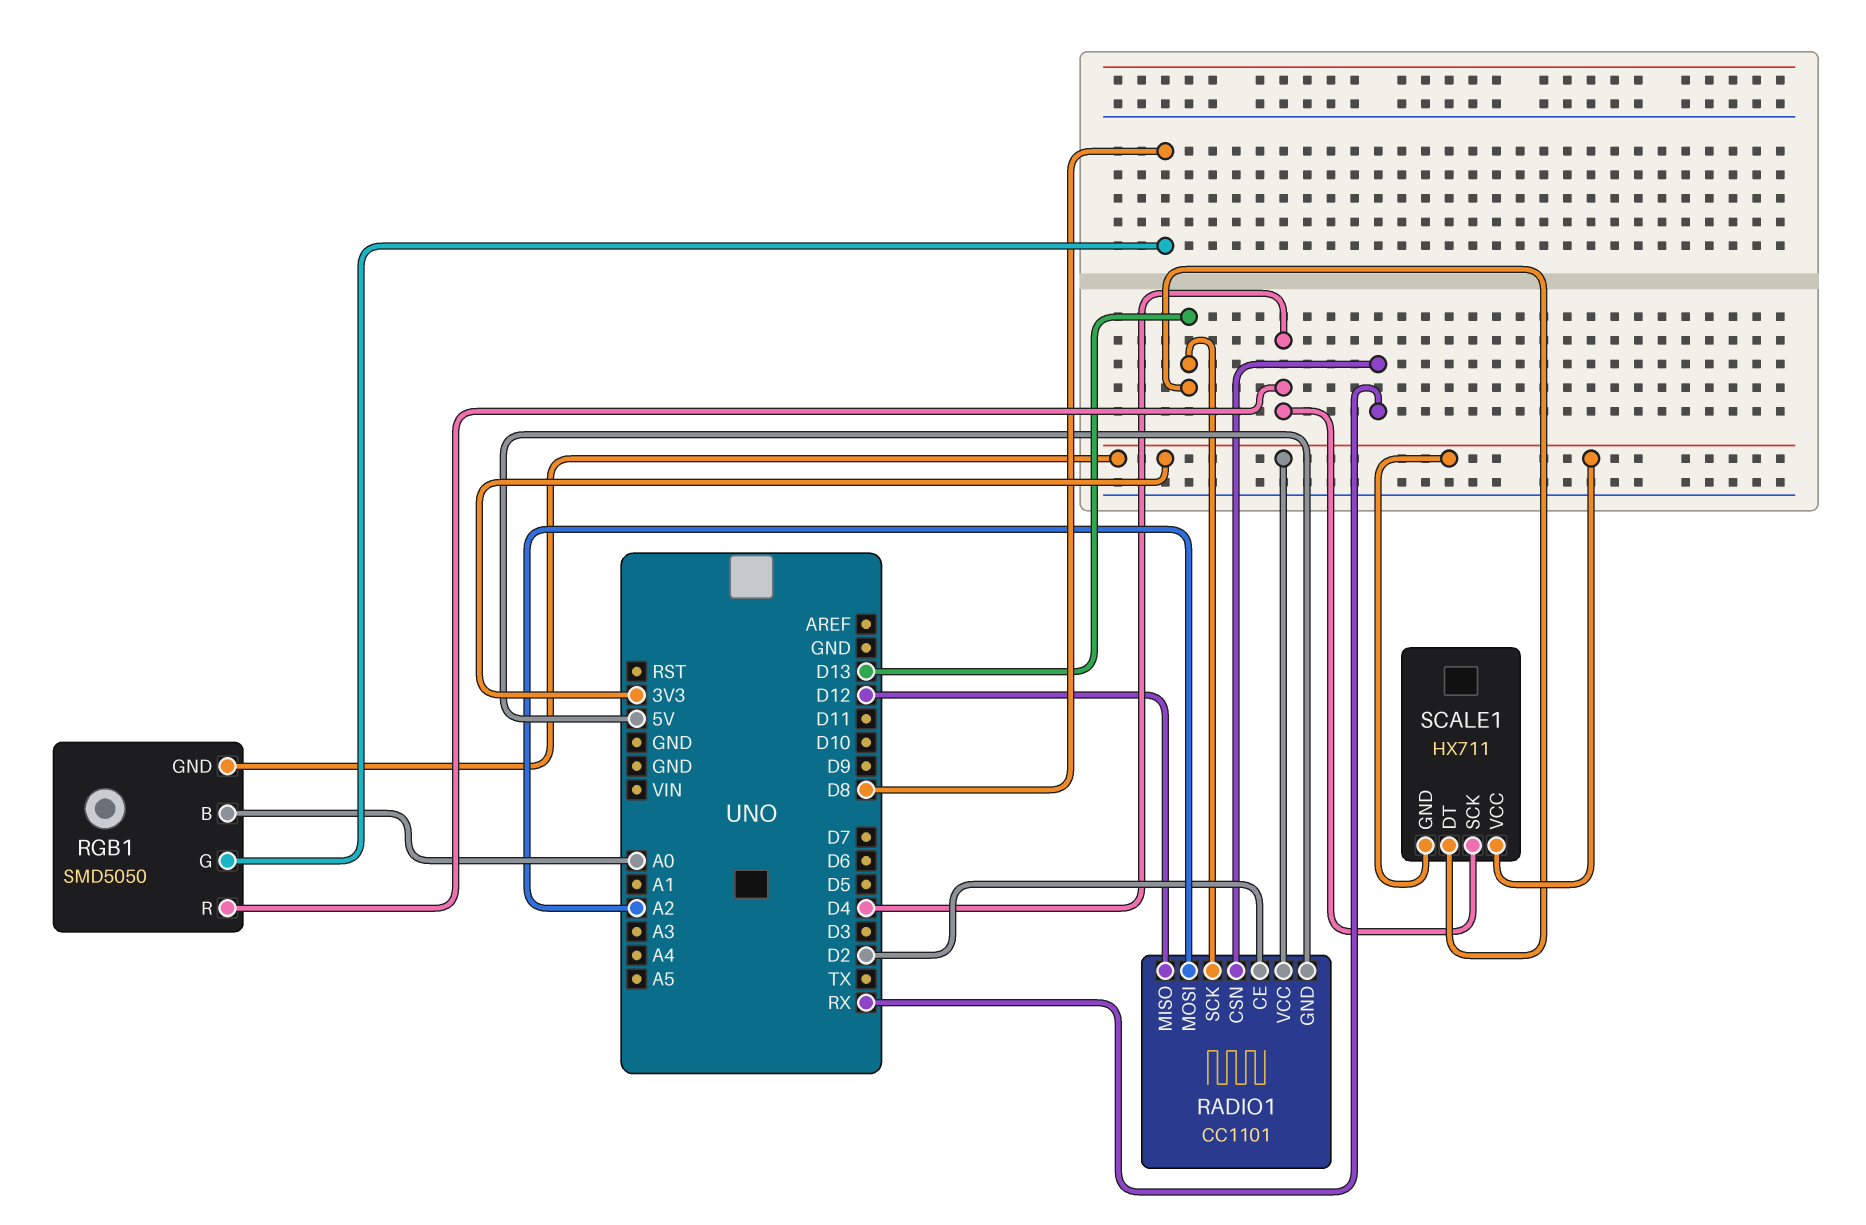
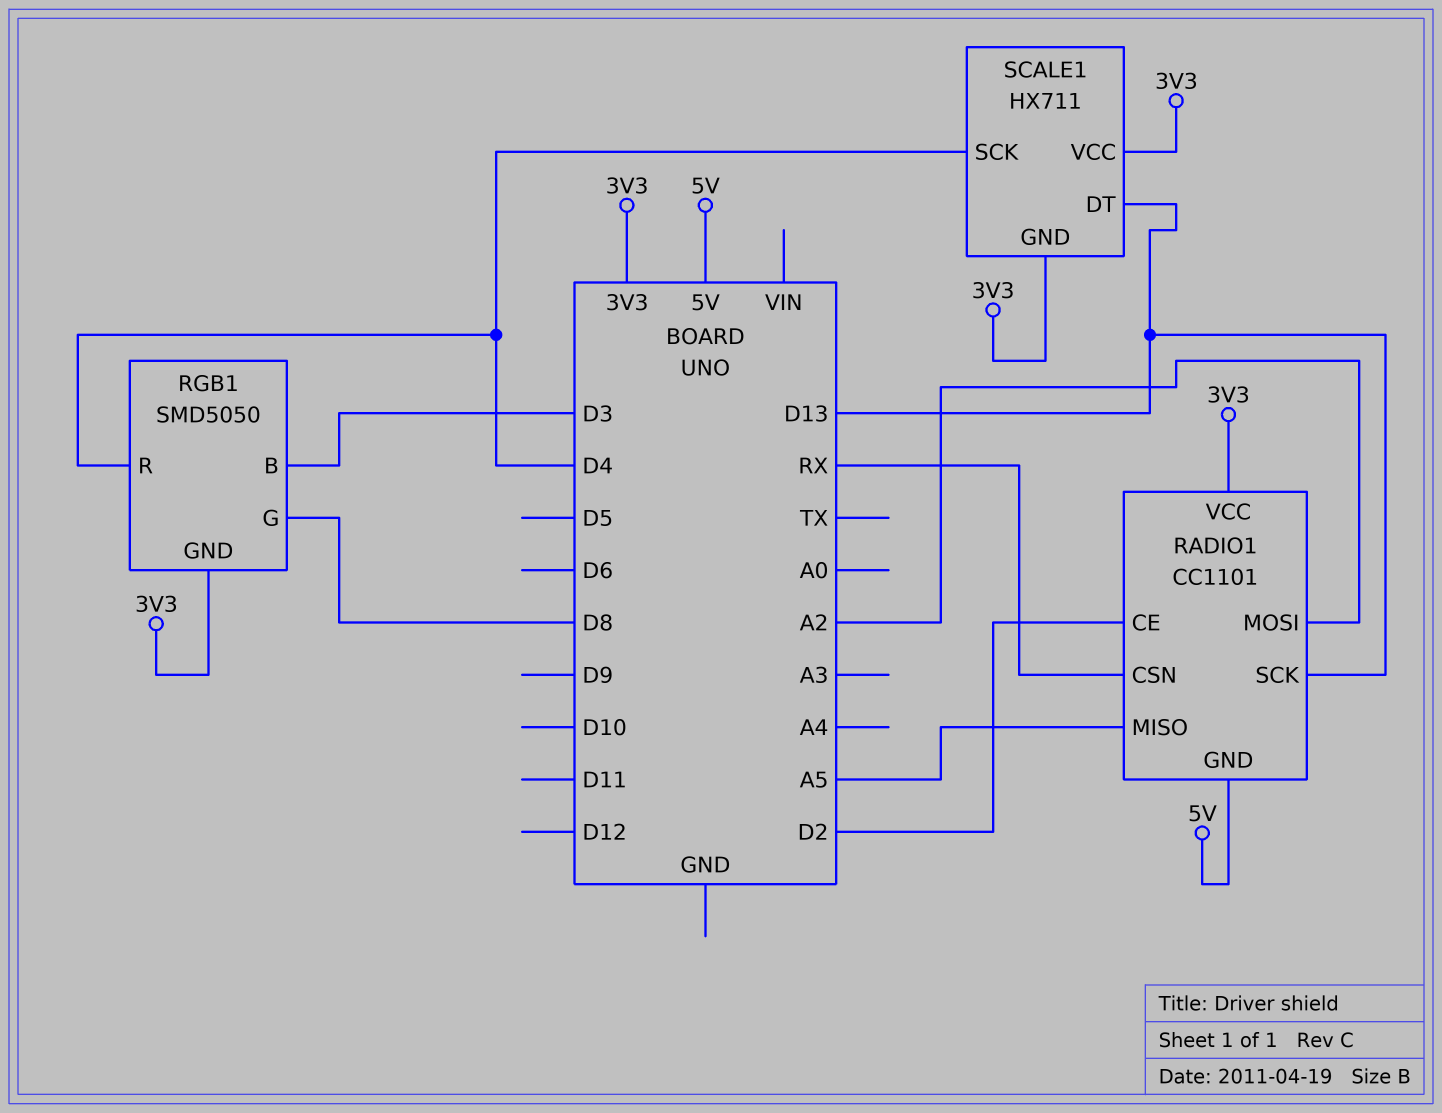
RADIO1 pin MISO: D12 -> A5
RGB1 pin B: A0 -> D3

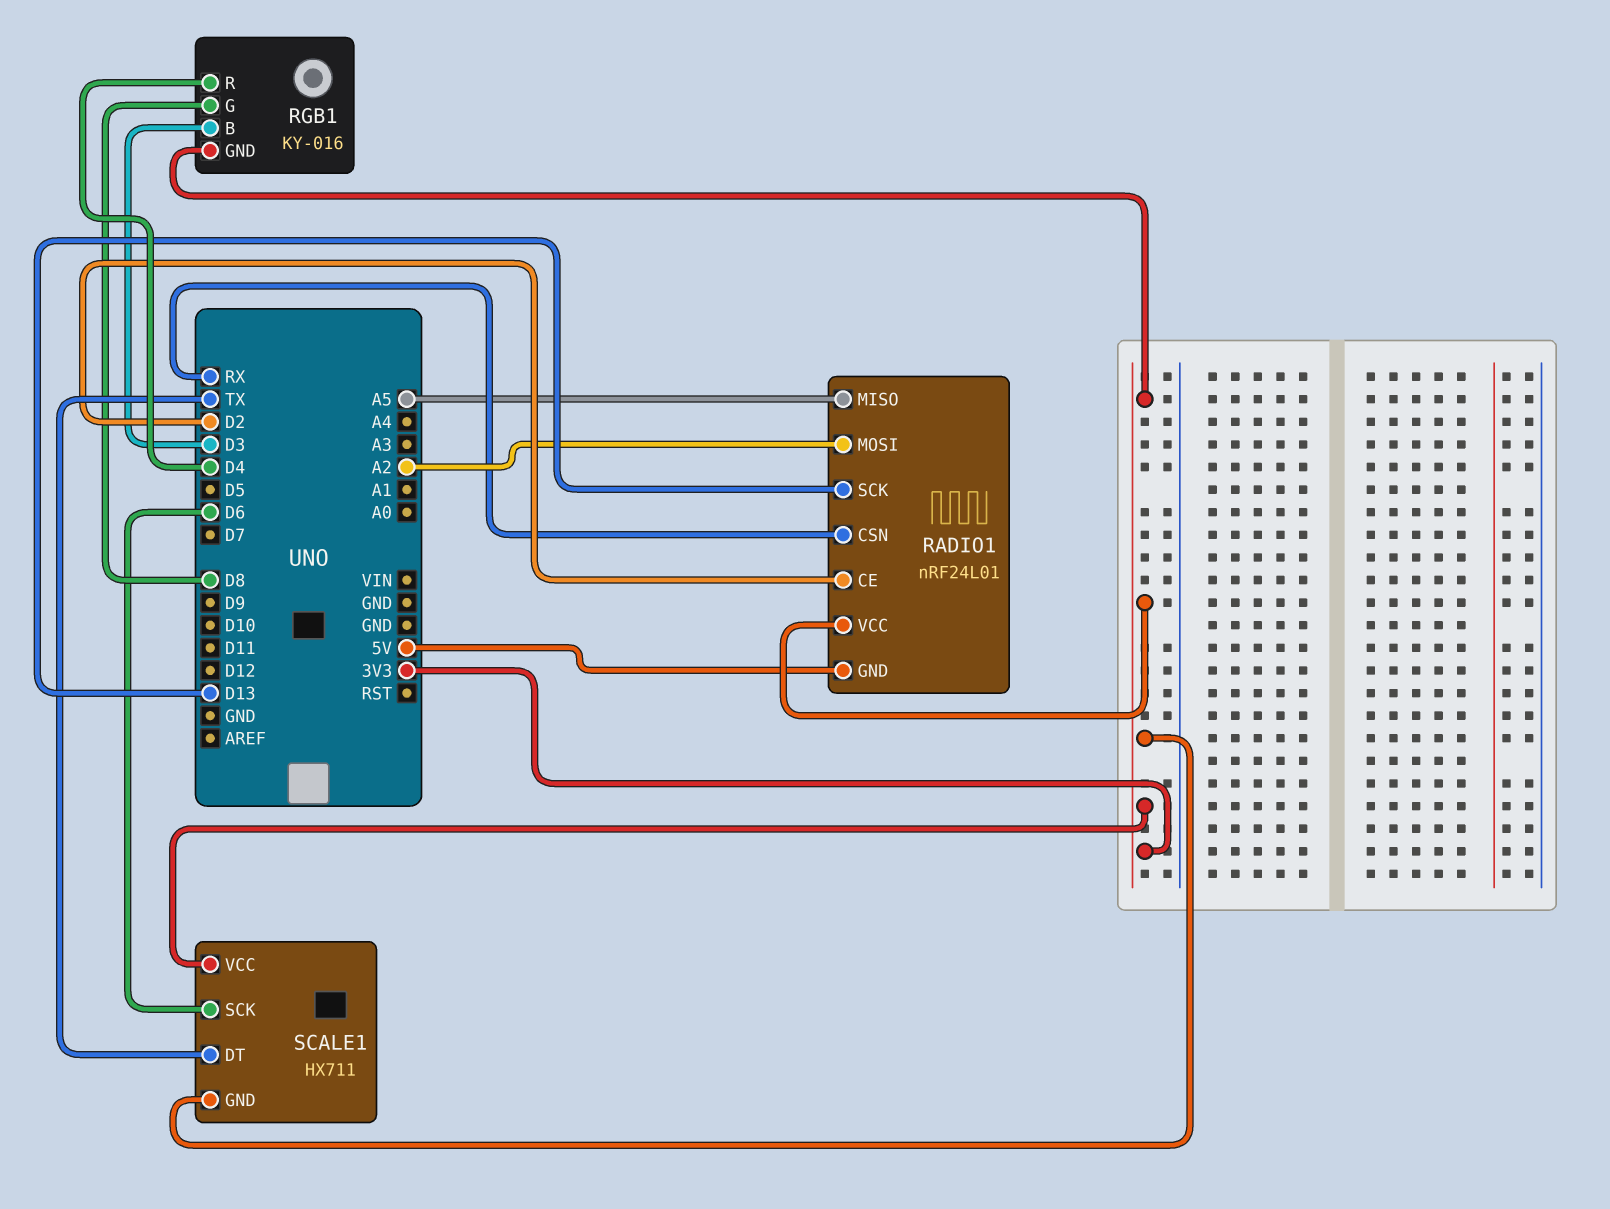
RADIO1: CC1101 -> nRF24L01
RGB1: SMD5050 -> KY-016
SCALE1 pin DT: D13 -> TX
SCALE1 pin SCK: D4 -> D6

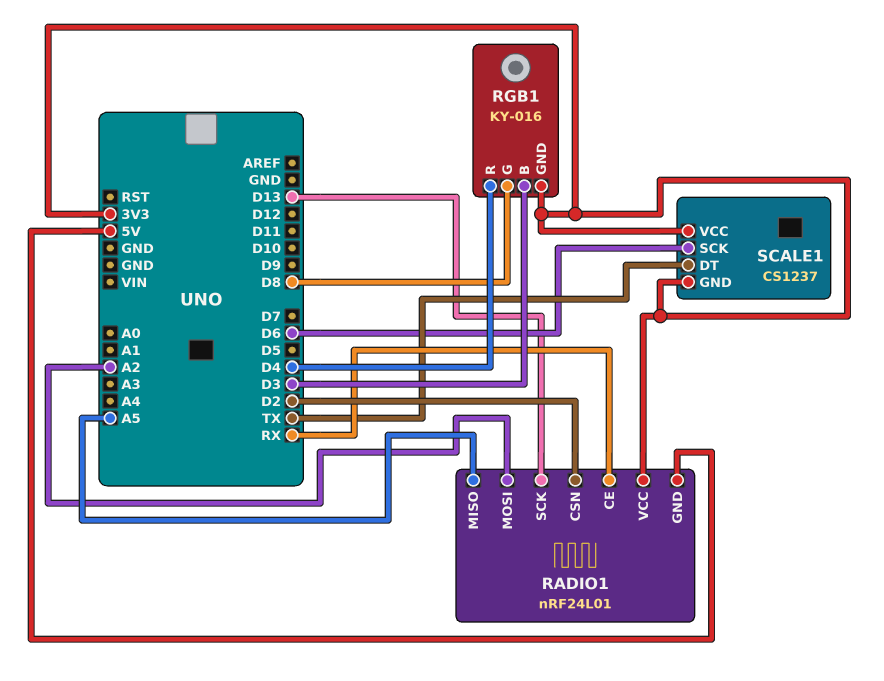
RADIO1 pin CE: D2 -> RX
RADIO1 pin CSN: RX -> D2
SCALE1: HX711 -> CS1237

